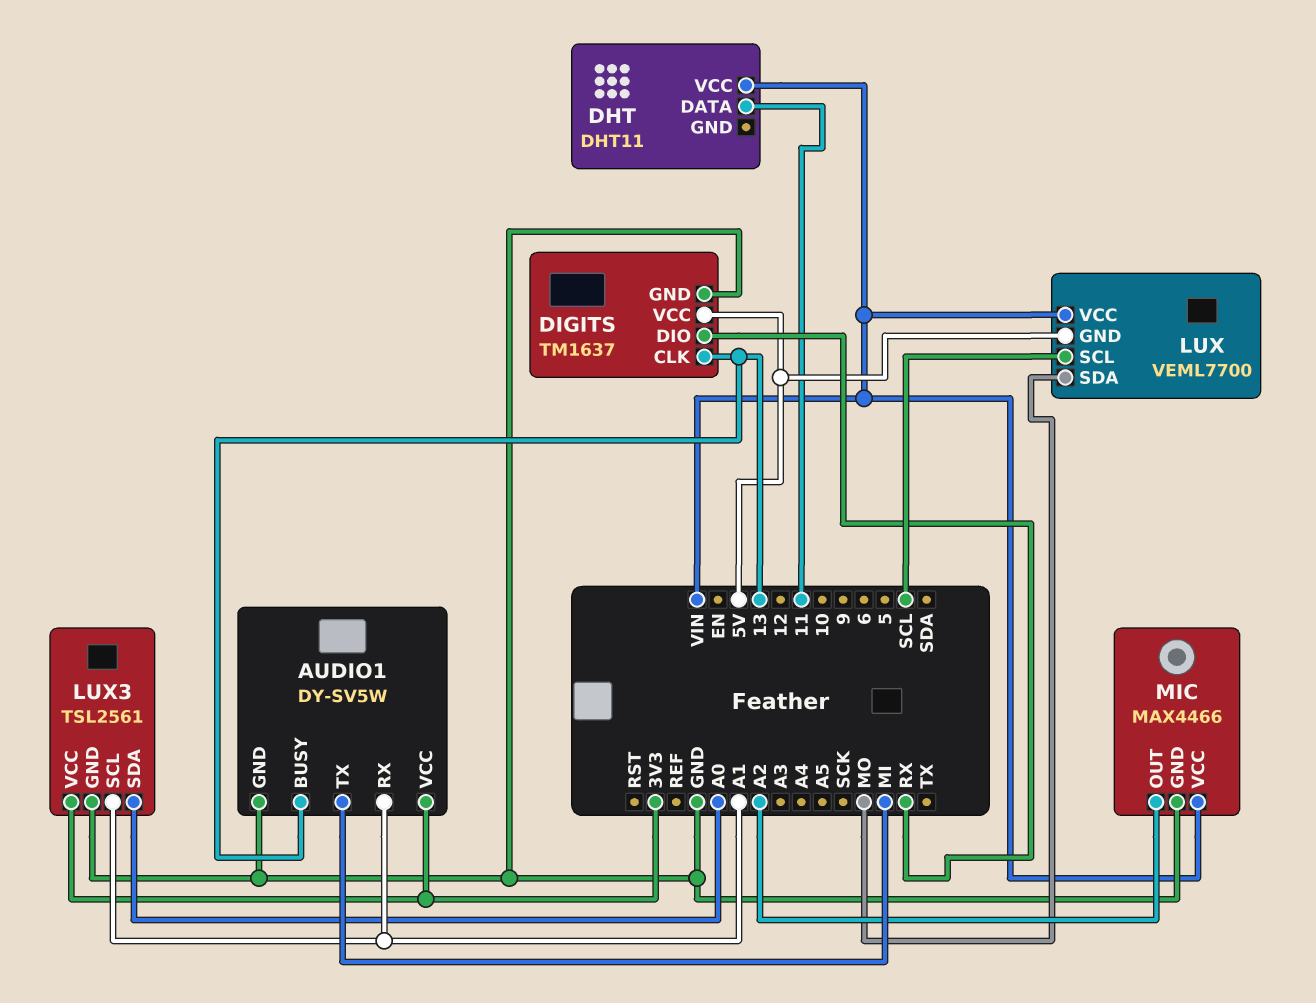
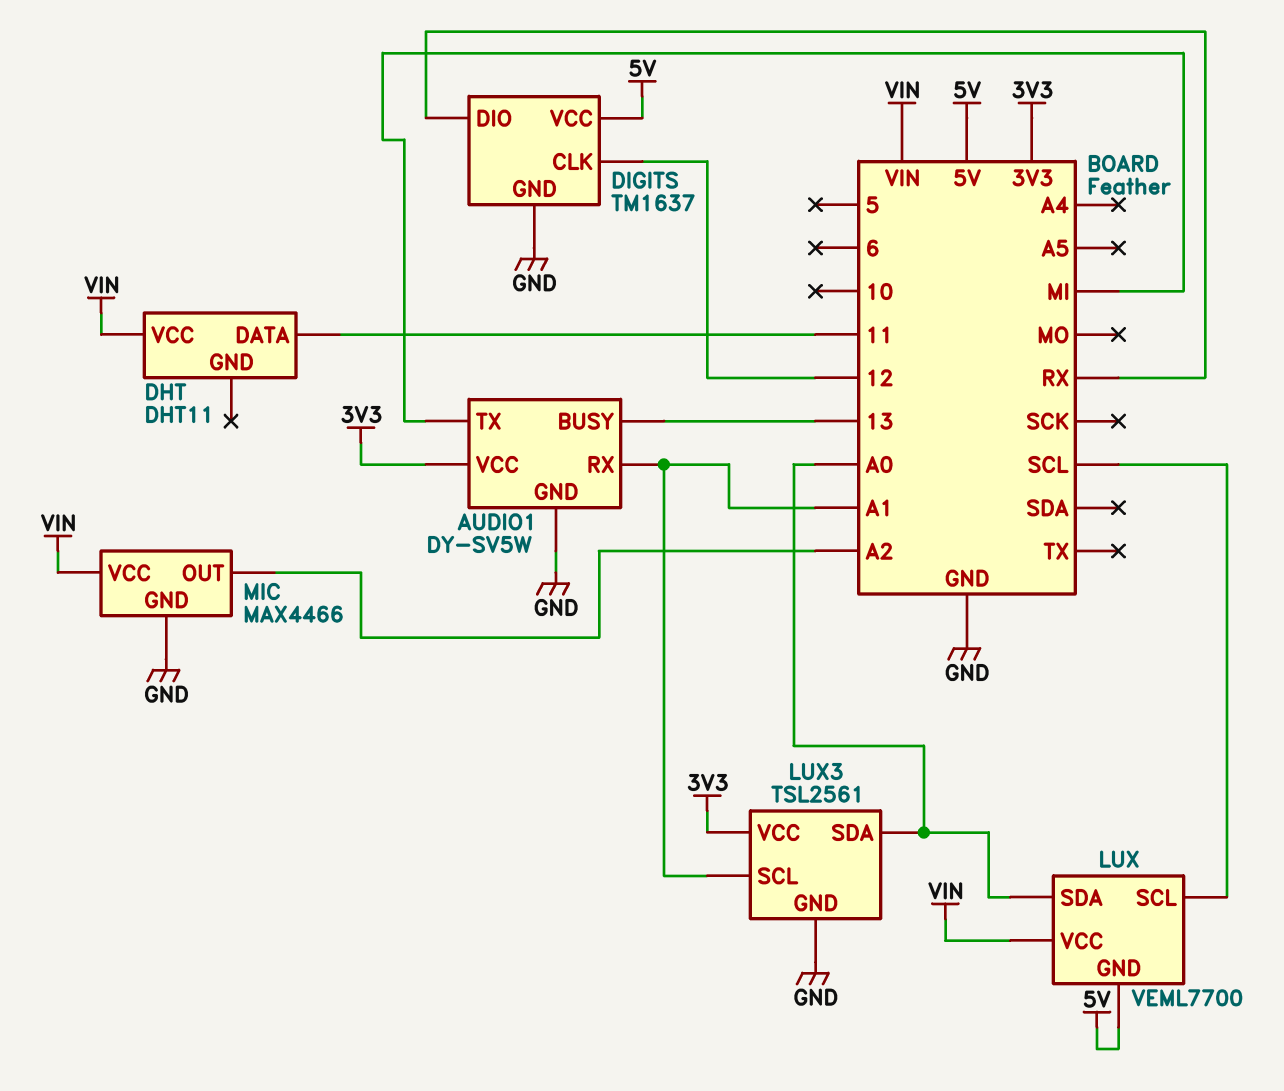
DIGITS pin CLK: 13 -> 12
LUX pin SDA: MO -> A0

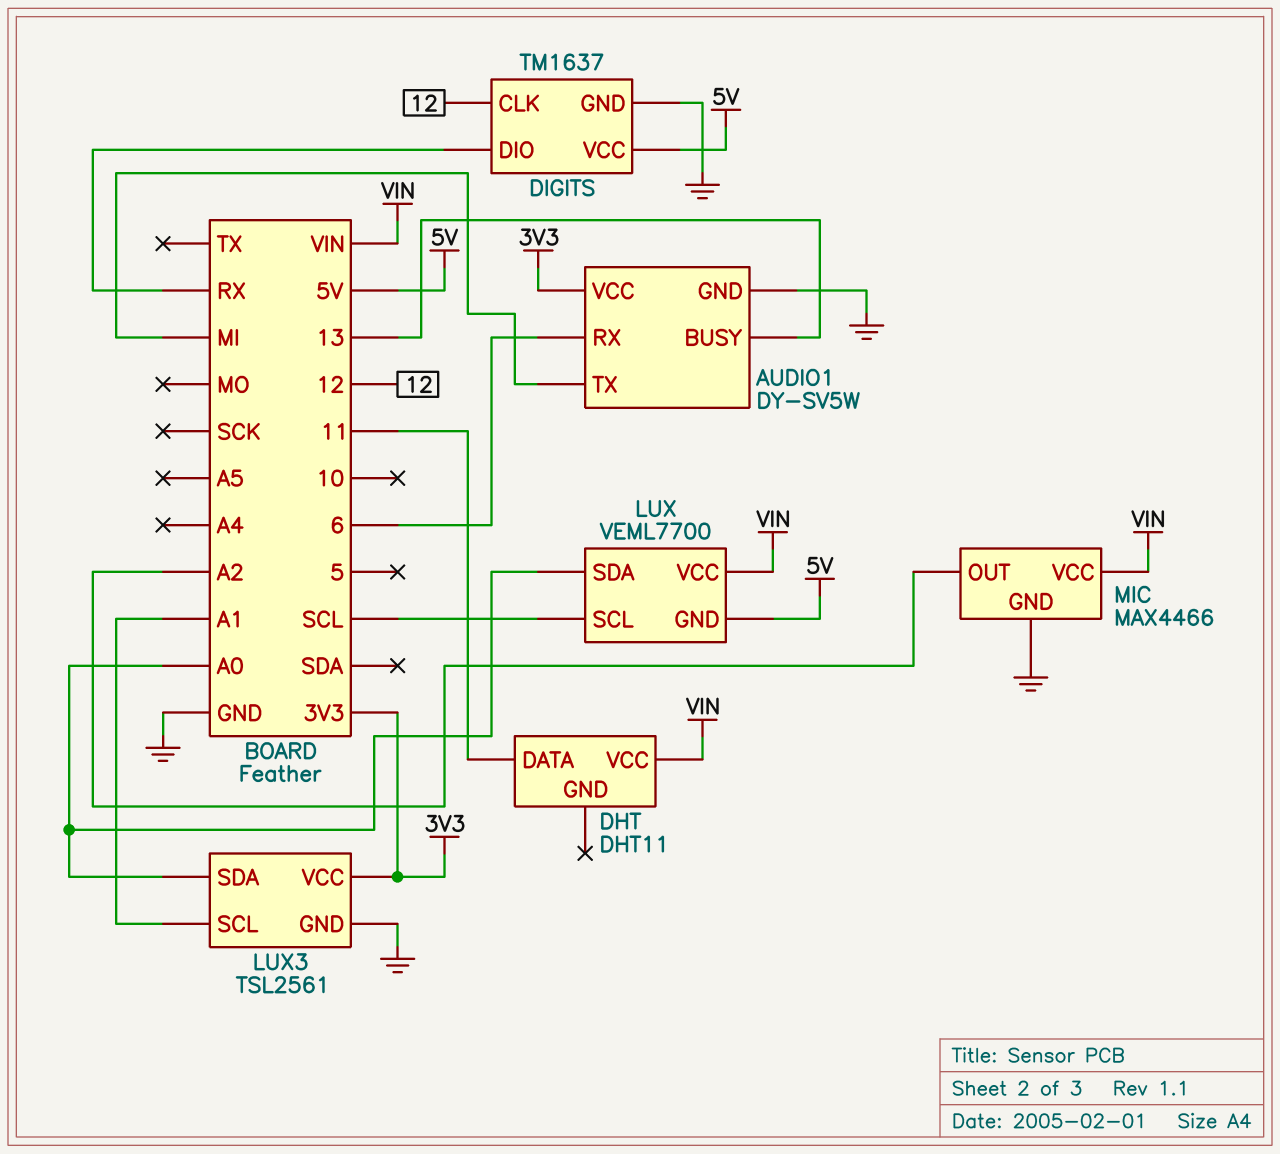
AUDIO1 pin RX: A1 -> 6

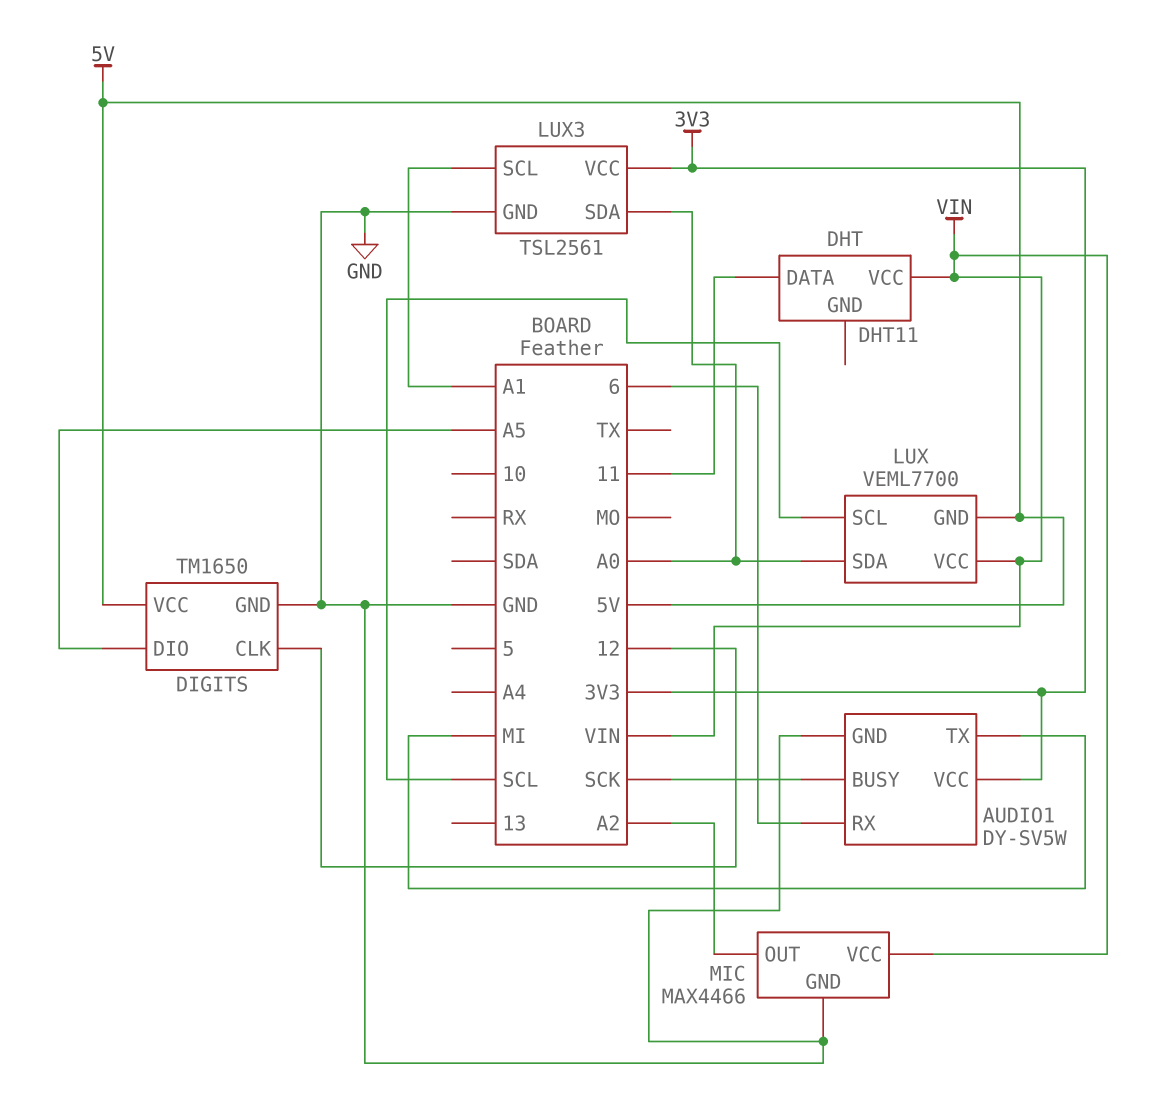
AUDIO1 pin BUSY: 13 -> SCK
DIGITS: TM1637 -> TM1650
DIGITS pin DIO: RX -> A5

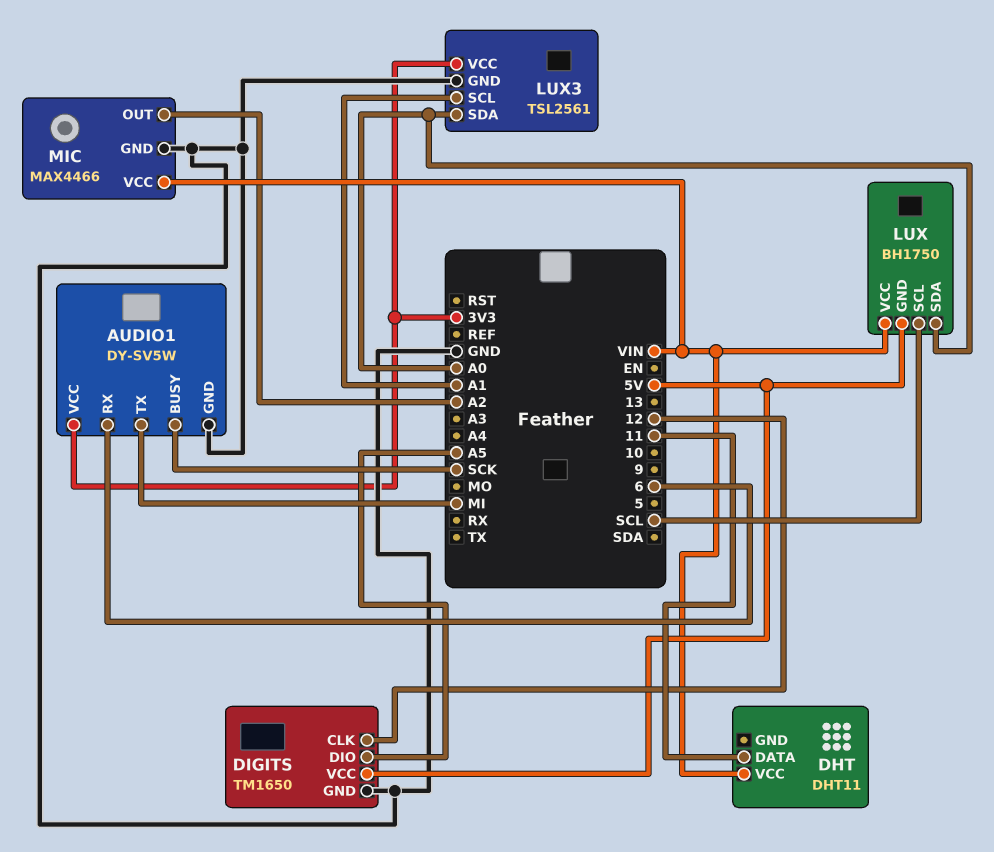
LUX: VEML7700 -> BH1750

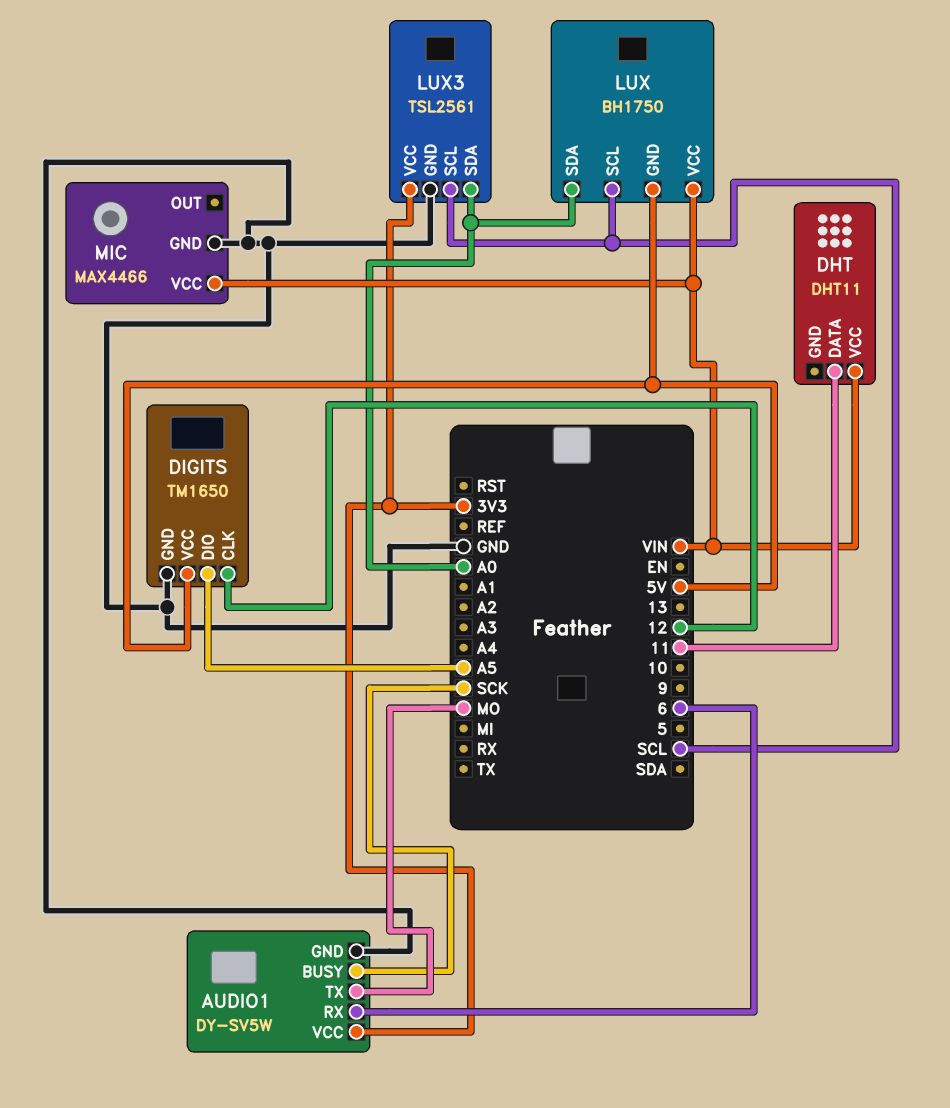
AUDIO1 pin TX: MI -> MO
LUX3 pin SCL: A1 -> SCL
MIC pin OUT: A2 -> none

